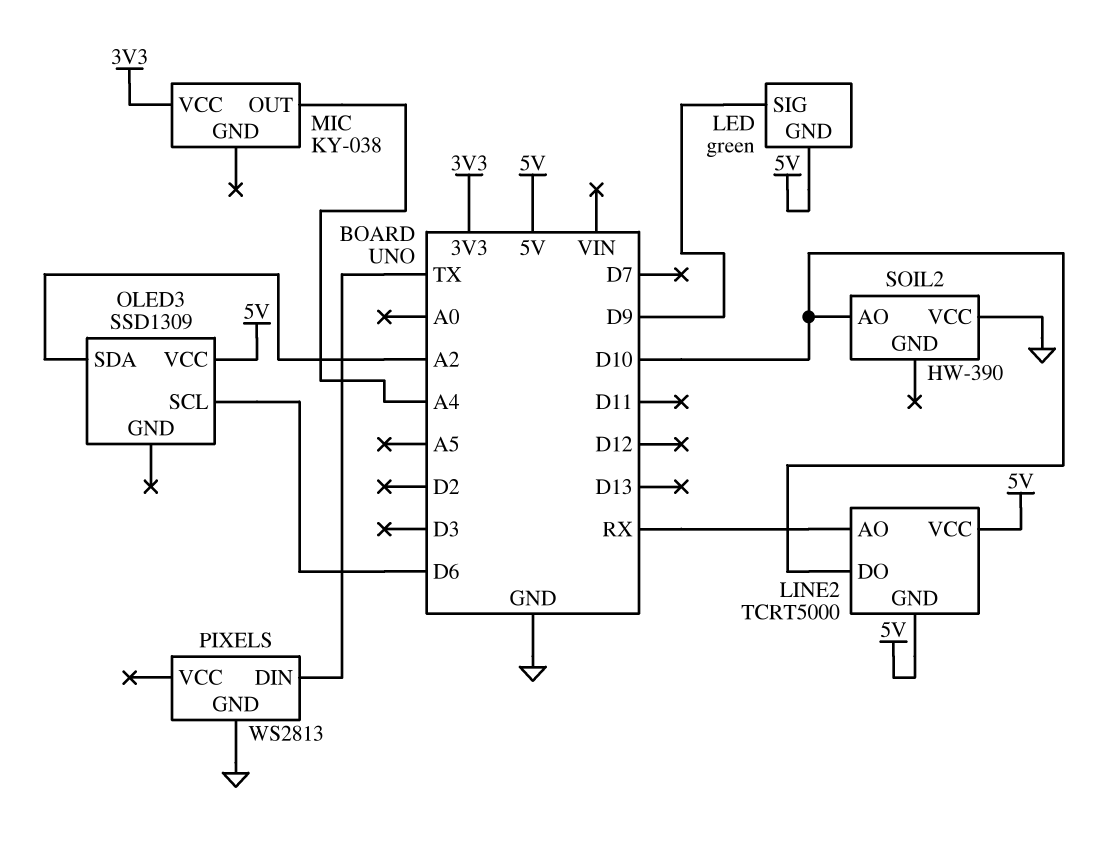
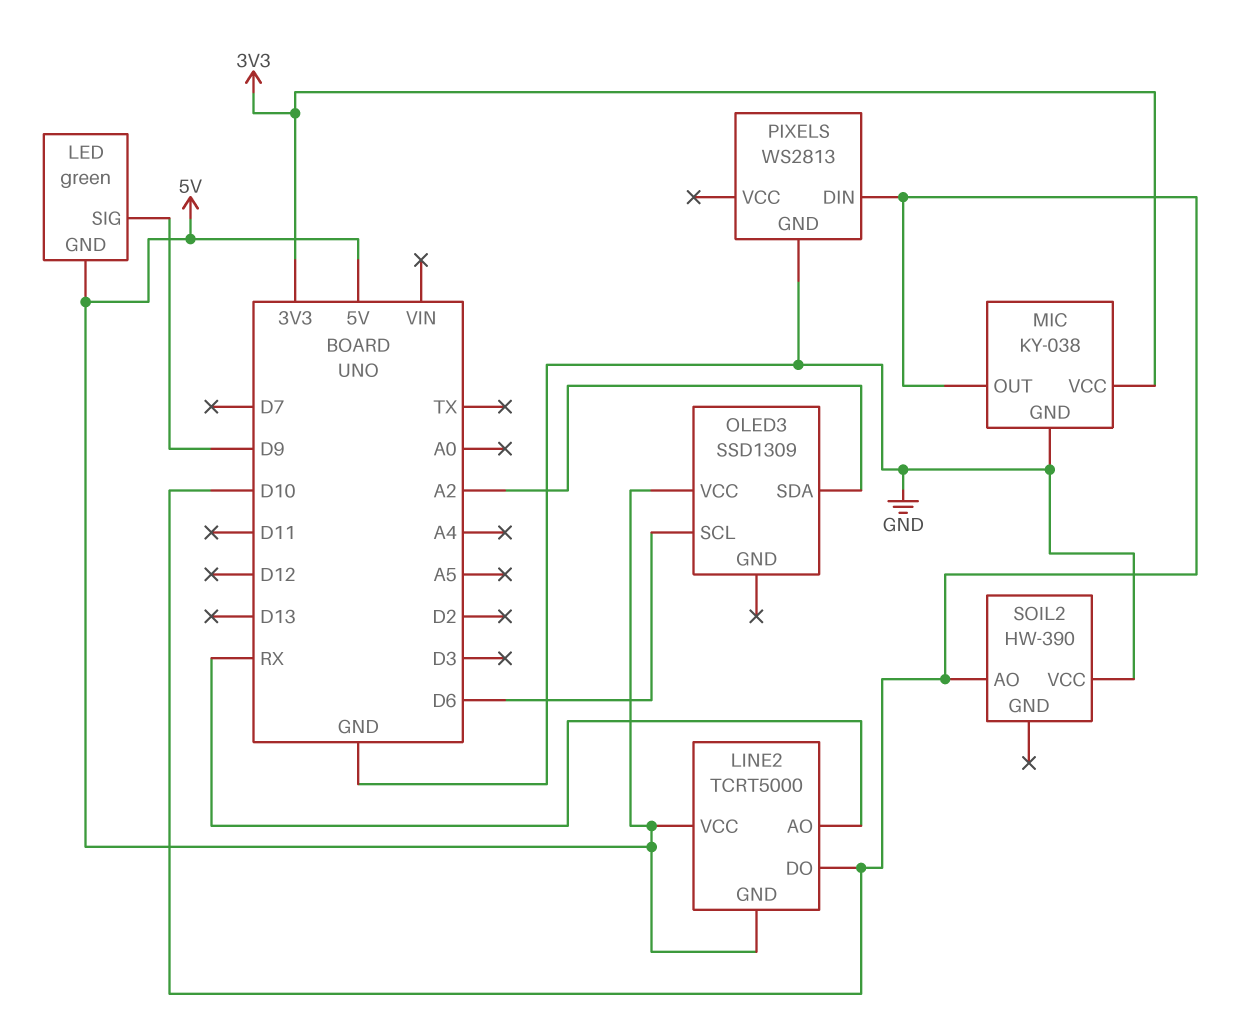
MIC pin GND: none -> GND
MIC pin OUT: A4 -> D10
PIXELS pin DIN: TX -> D10

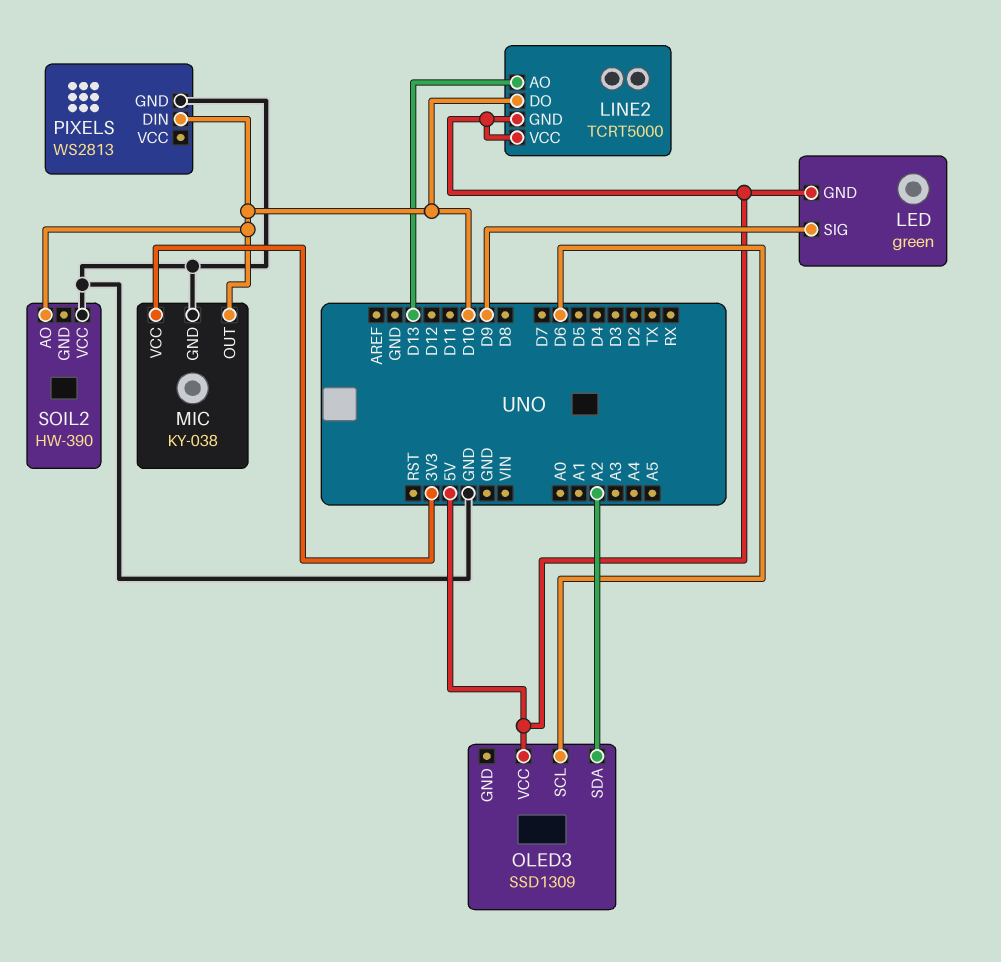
LINE2 pin AO: RX -> D13

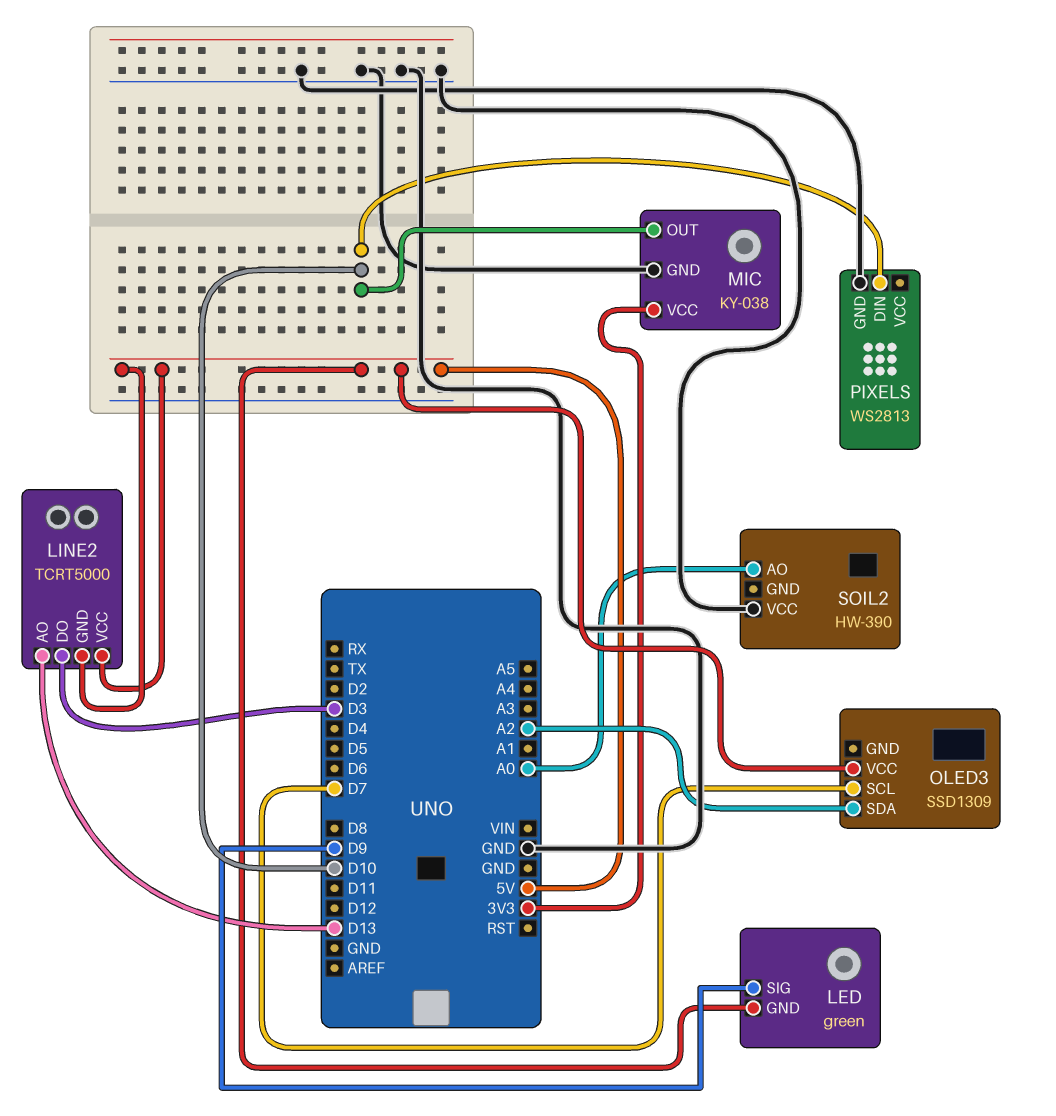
LINE2 pin DO: D10 -> D3
OLED3 pin SCL: D6 -> D7
SOIL2 pin AO: D10 -> A0

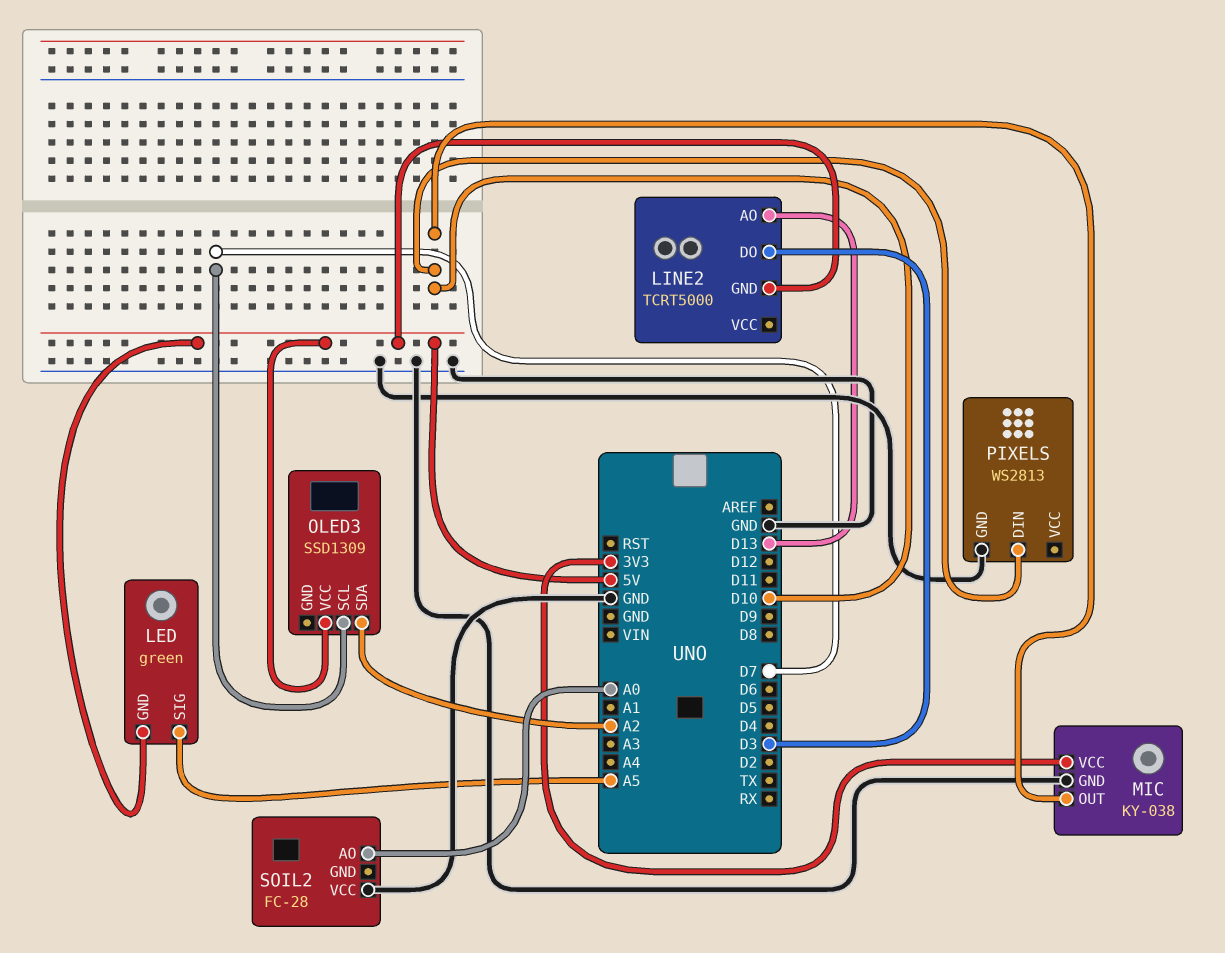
LED pin SIG: D9 -> A5
LINE2 pin VCC: 5V -> none
SOIL2: HW-390 -> FC-28

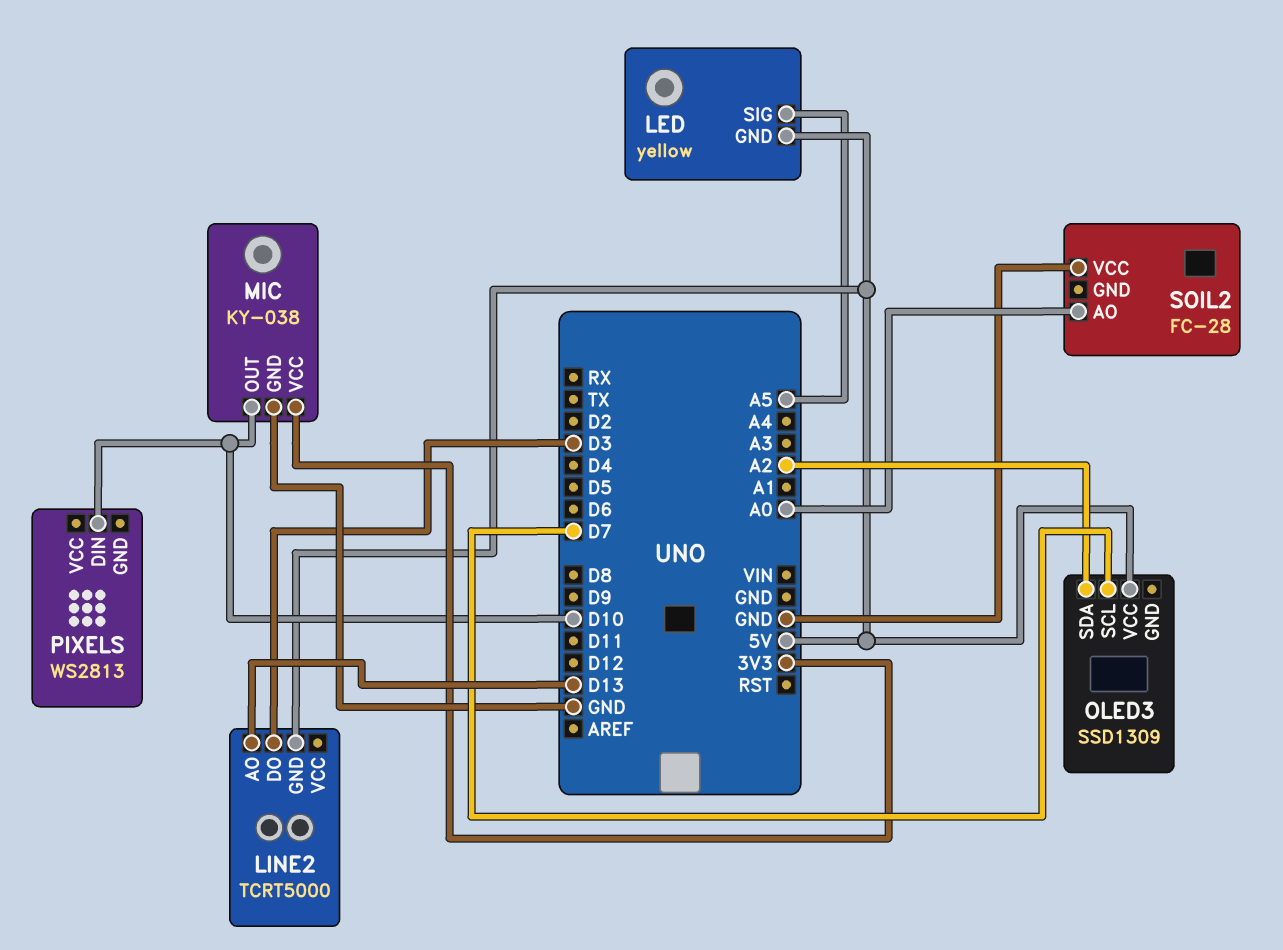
LED: green -> yellow
PIXELS pin GND: GND -> none

